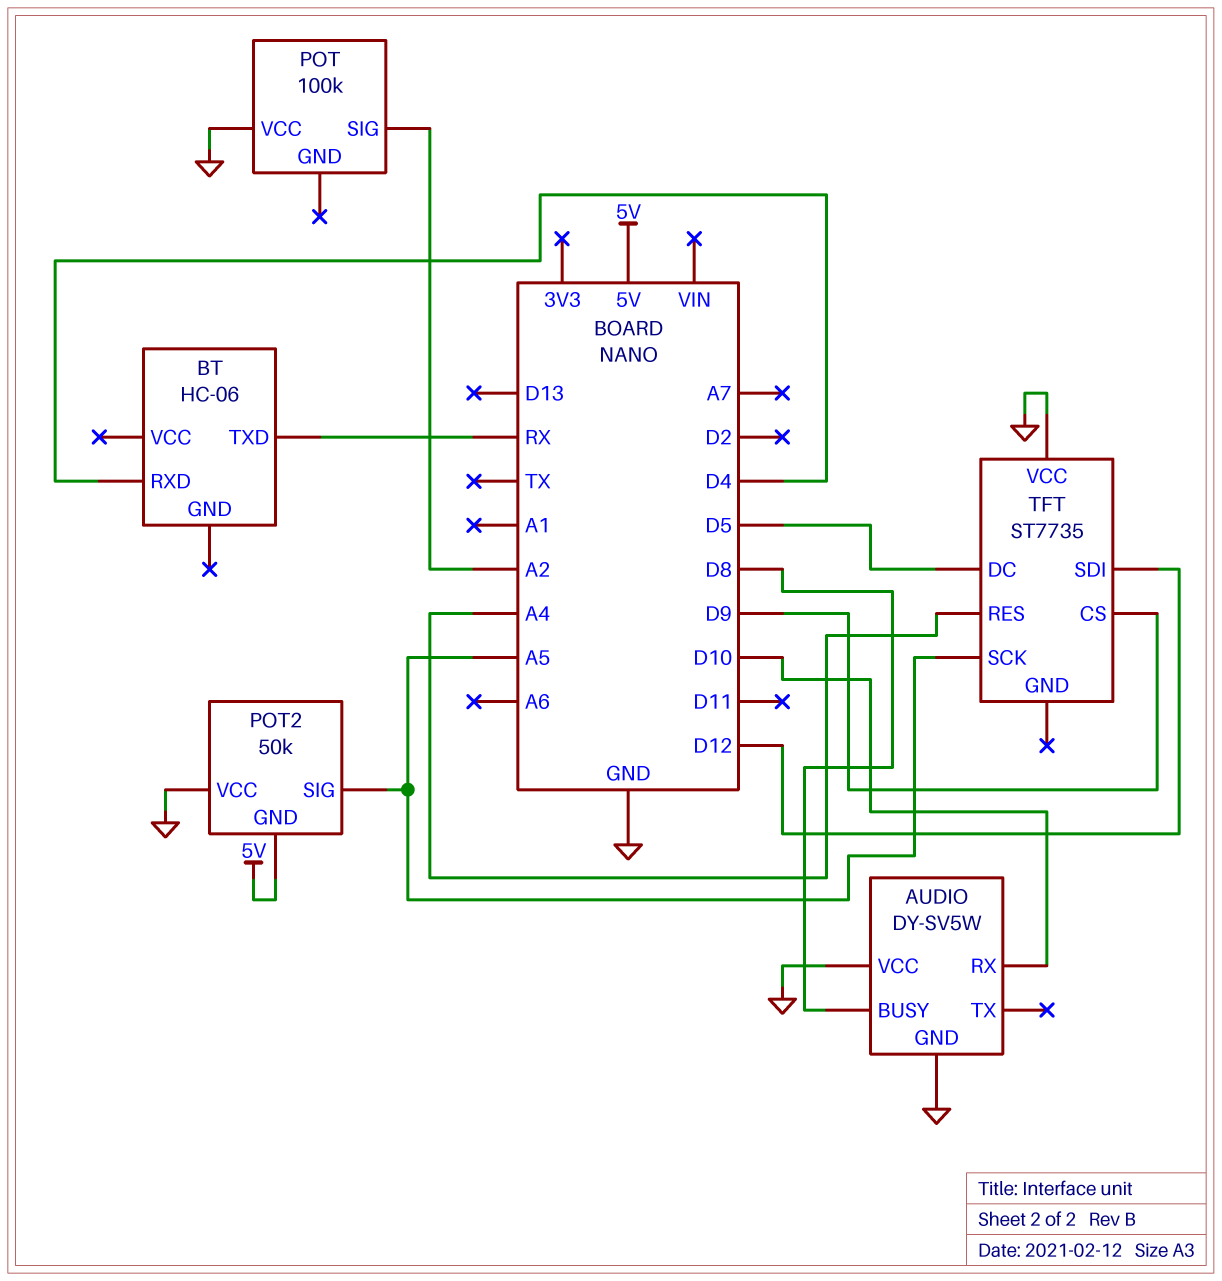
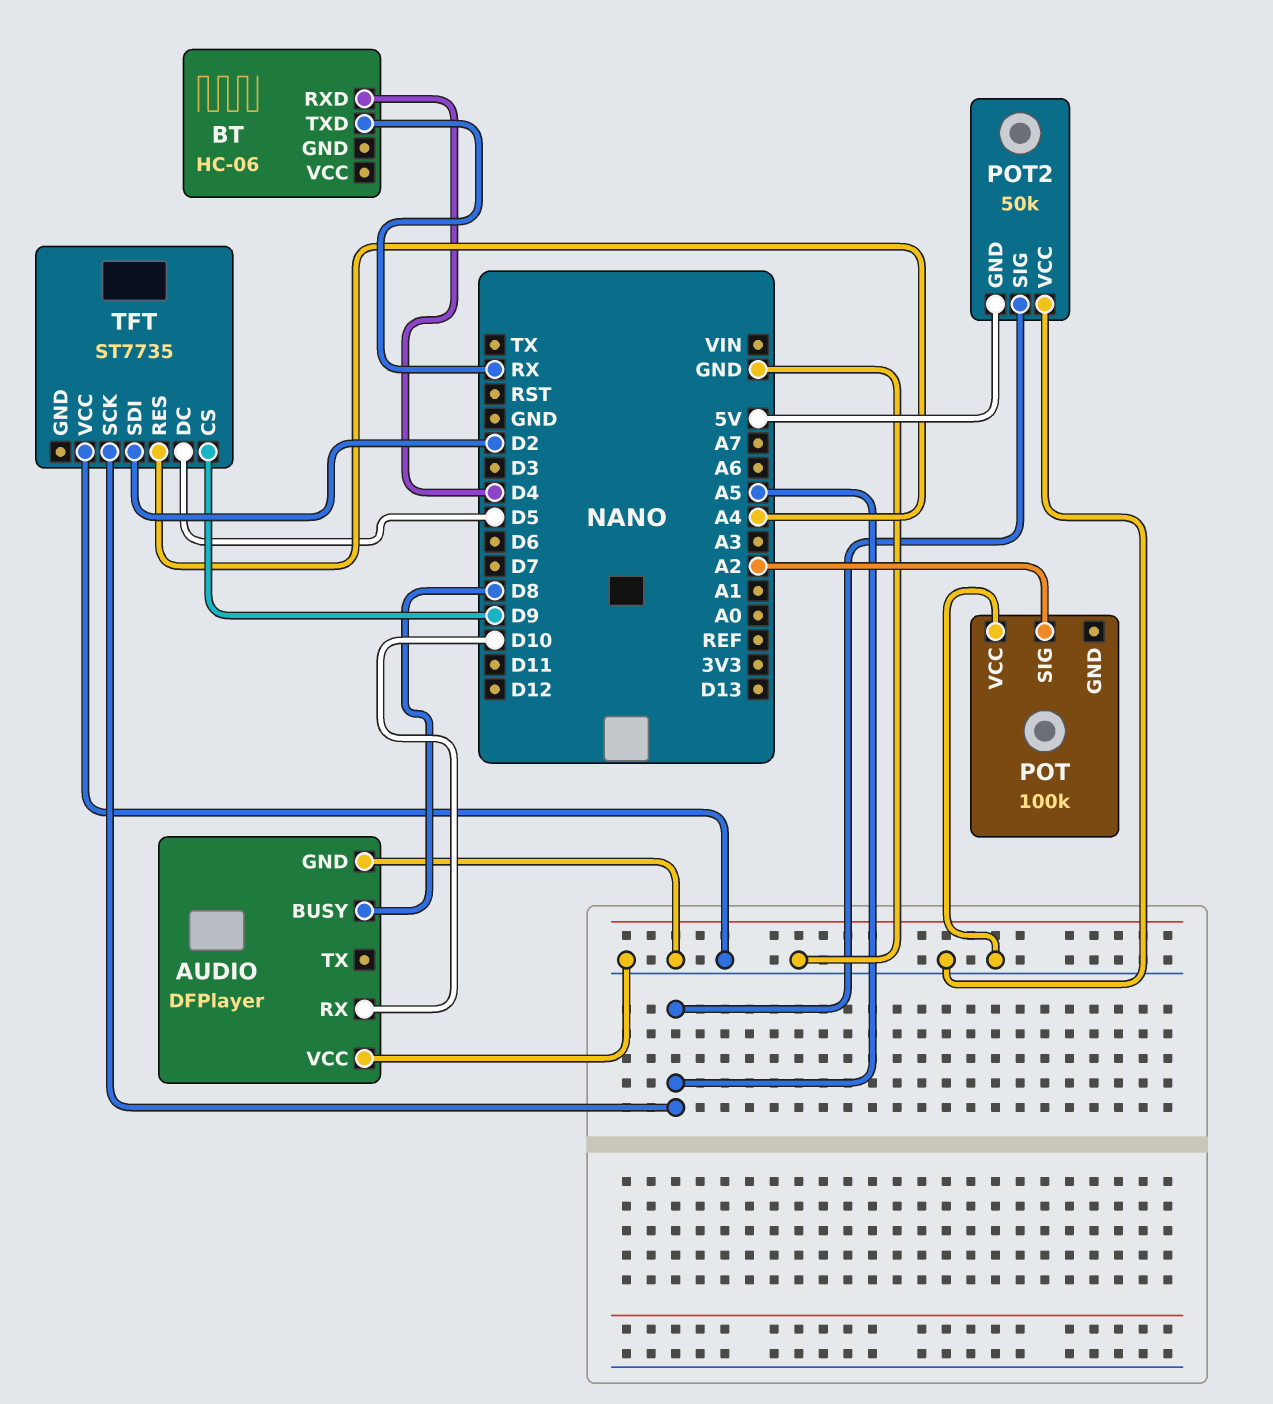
AUDIO: DY-SV5W -> DFPlayer
TFT pin SDI: D12 -> D2

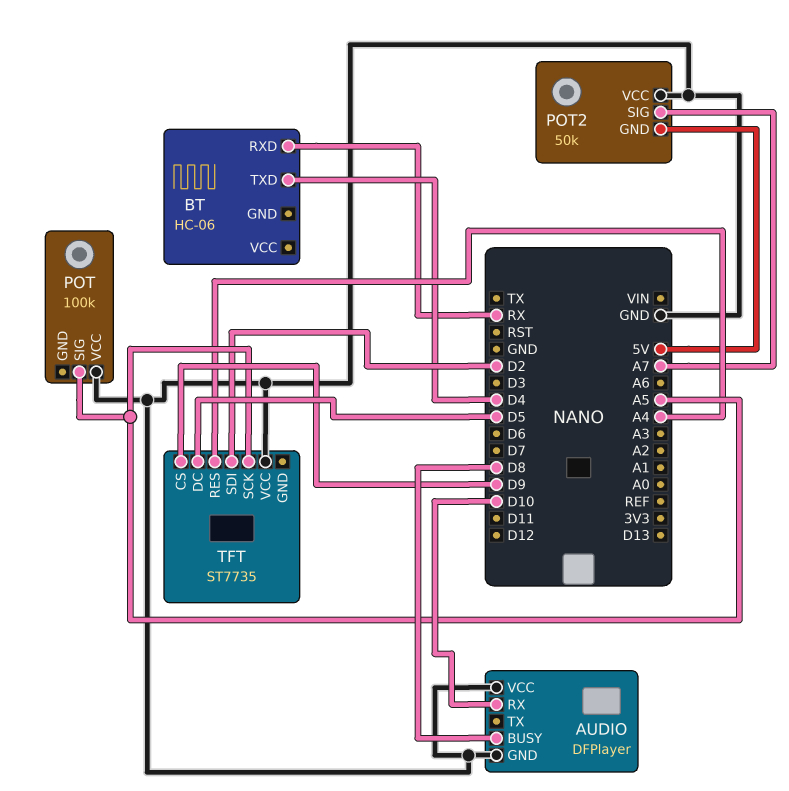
BT pin RXD: D4 -> RX
BT pin TXD: RX -> D4
POT pin SIG: A2 -> A5
POT2 pin SIG: A5 -> A7

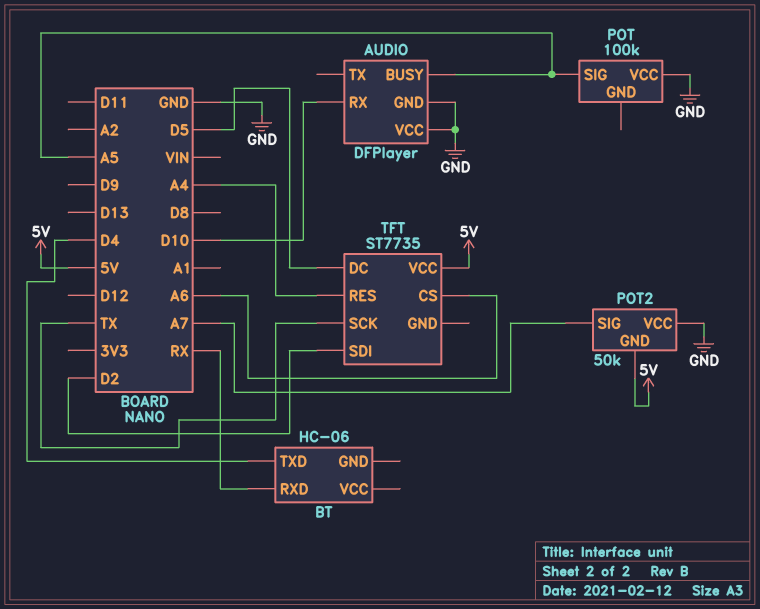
AUDIO pin BUSY: D8 -> A5
TFT pin CS: D9 -> A6
TFT pin SCK: A5 -> TX
TFT pin VCC: GND -> 5V

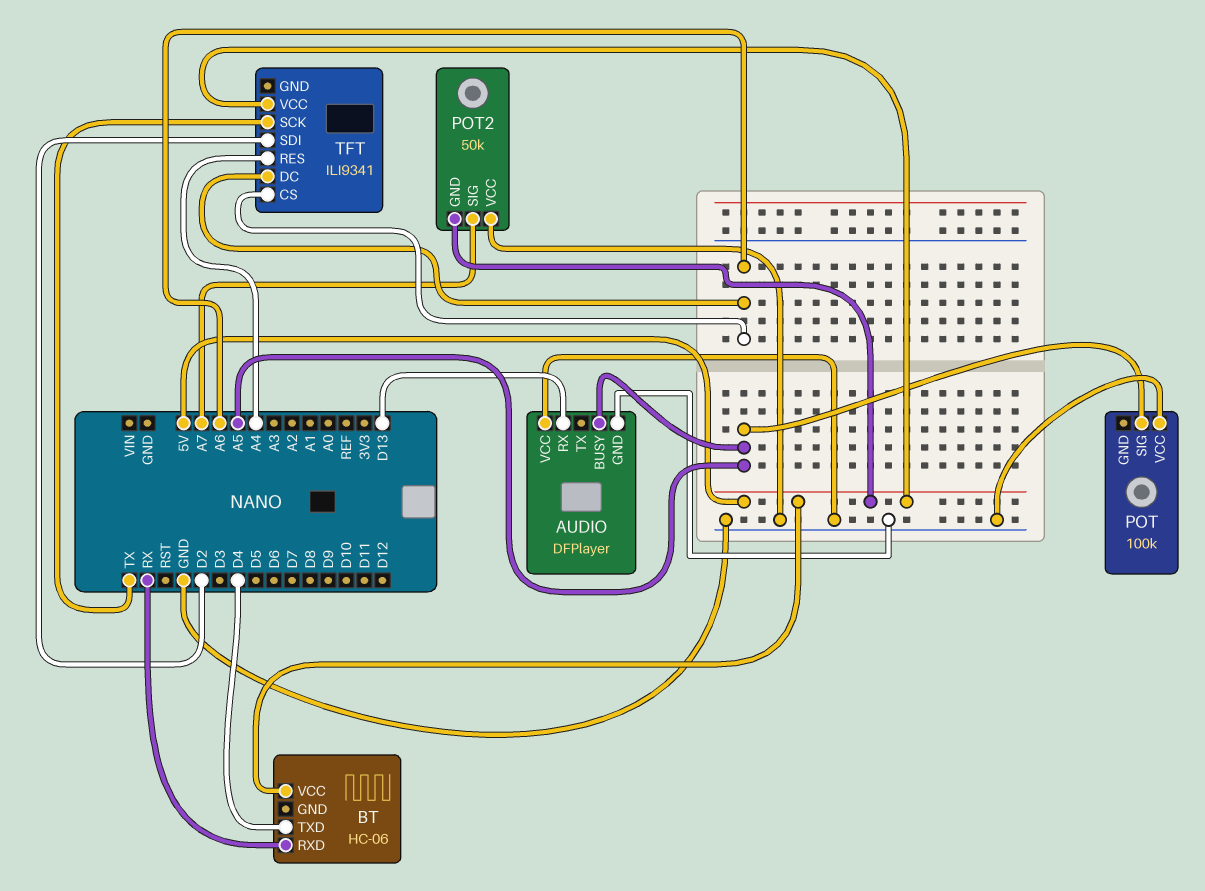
AUDIO pin RX: D10 -> D13
BT pin VCC: none -> 5V
TFT: ST7735 -> ILI9341
TFT pin DC: D5 -> A6

